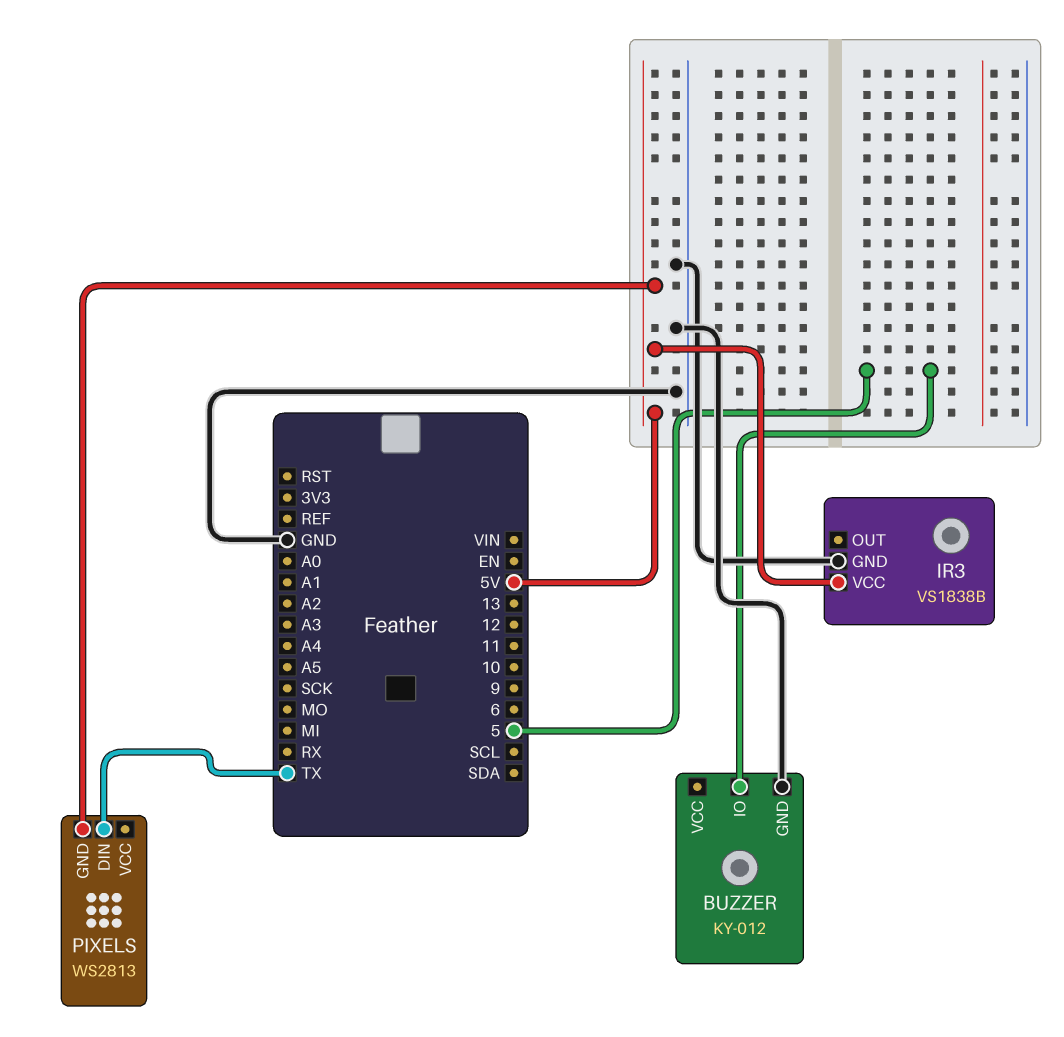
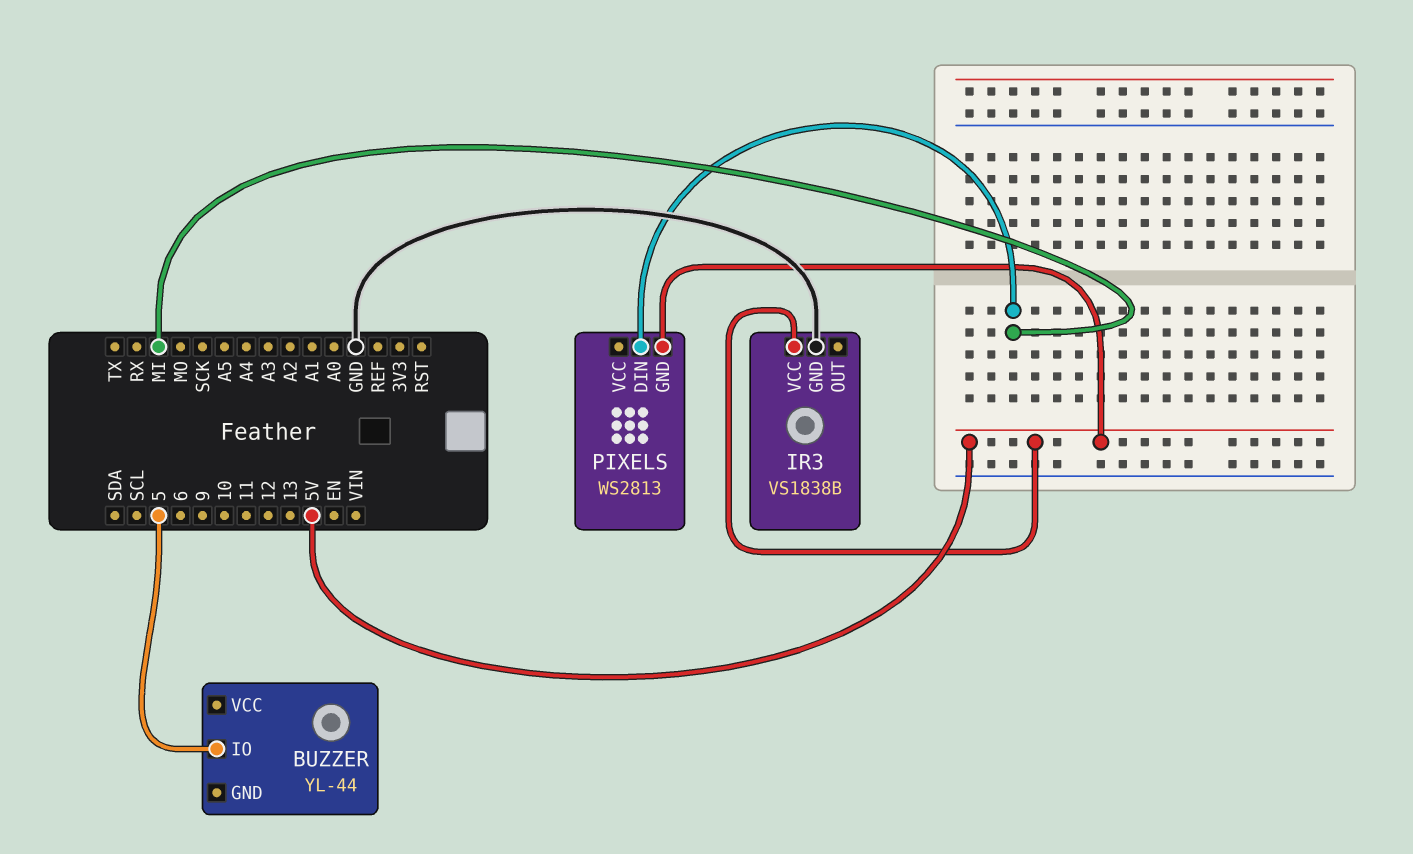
BUZZER: KY-012 -> YL-44
BUZZER pin GND: GND -> none
PIXELS pin DIN: TX -> MI

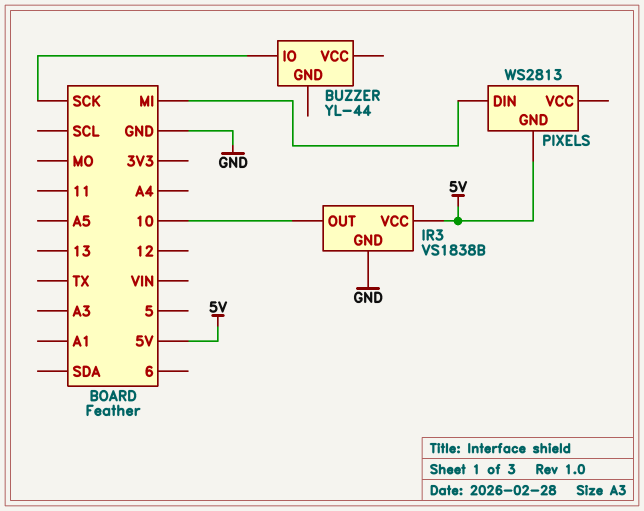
BUZZER pin IO: 5 -> SCK
IR3 pin OUT: none -> 10

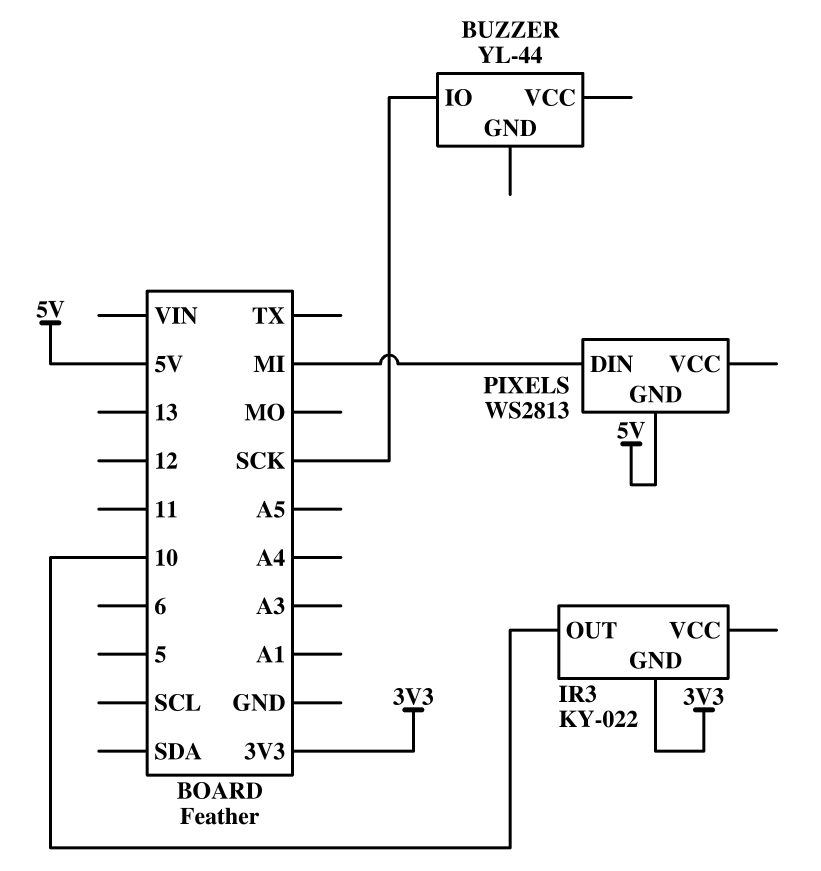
IR3: VS1838B -> KY-022
IR3 pin GND: GND -> 3V3
IR3 pin VCC: 5V -> none

